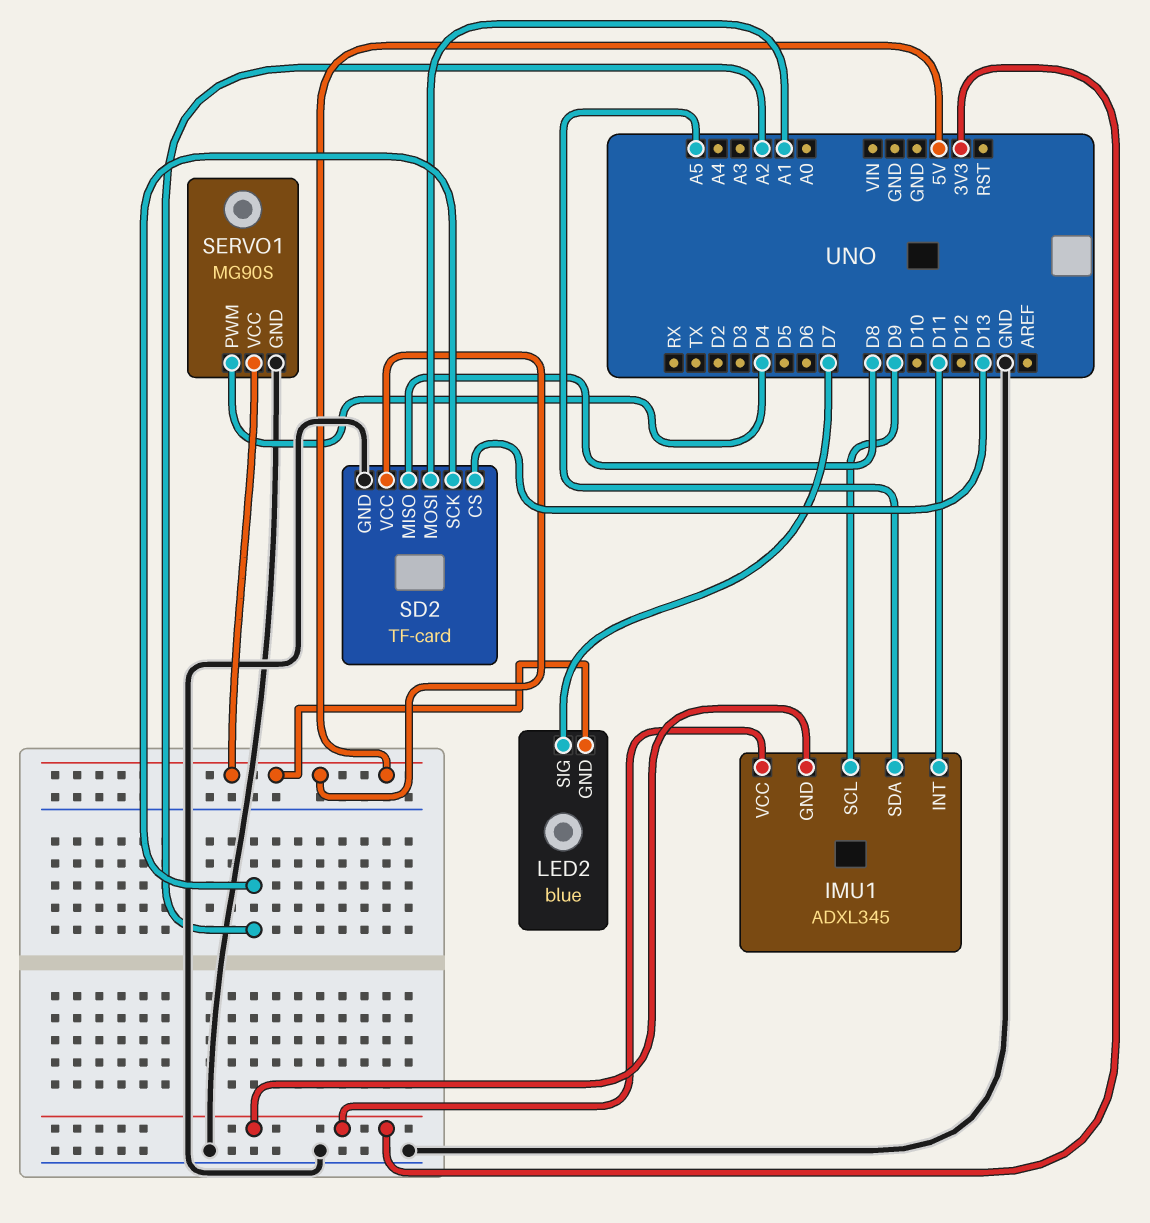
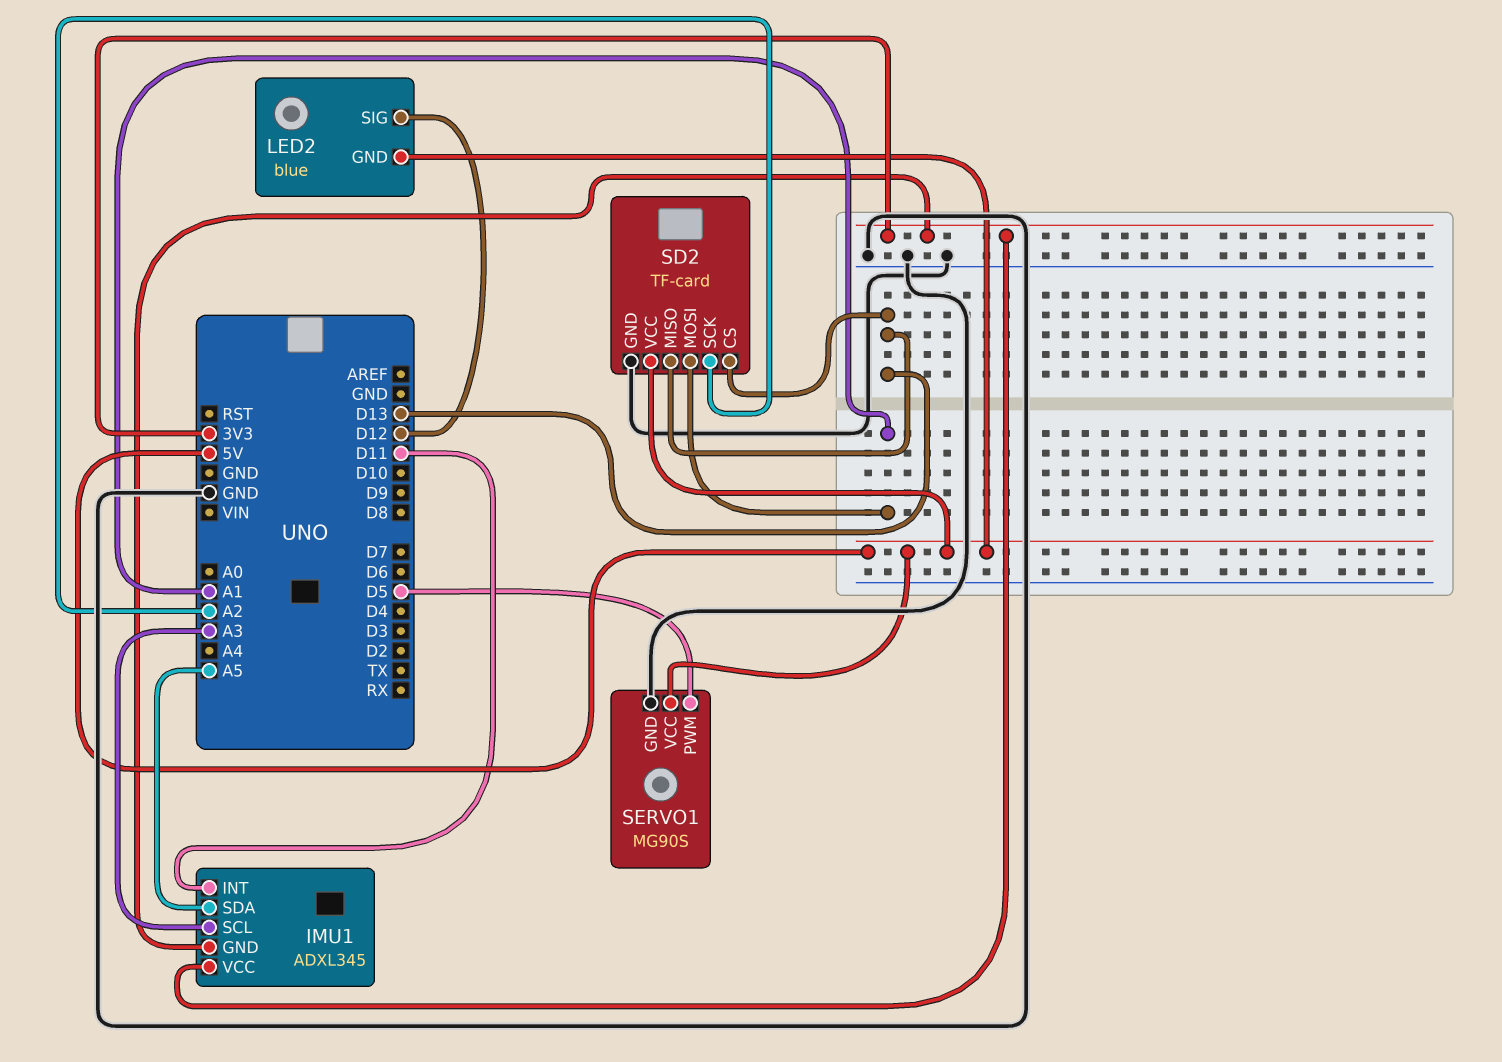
IMU1 pin SCL: D9 -> A3
LED2 pin SIG: D7 -> D12
SD2 pin MISO: D8 -> D13
SERVO1 pin PWM: D4 -> D5

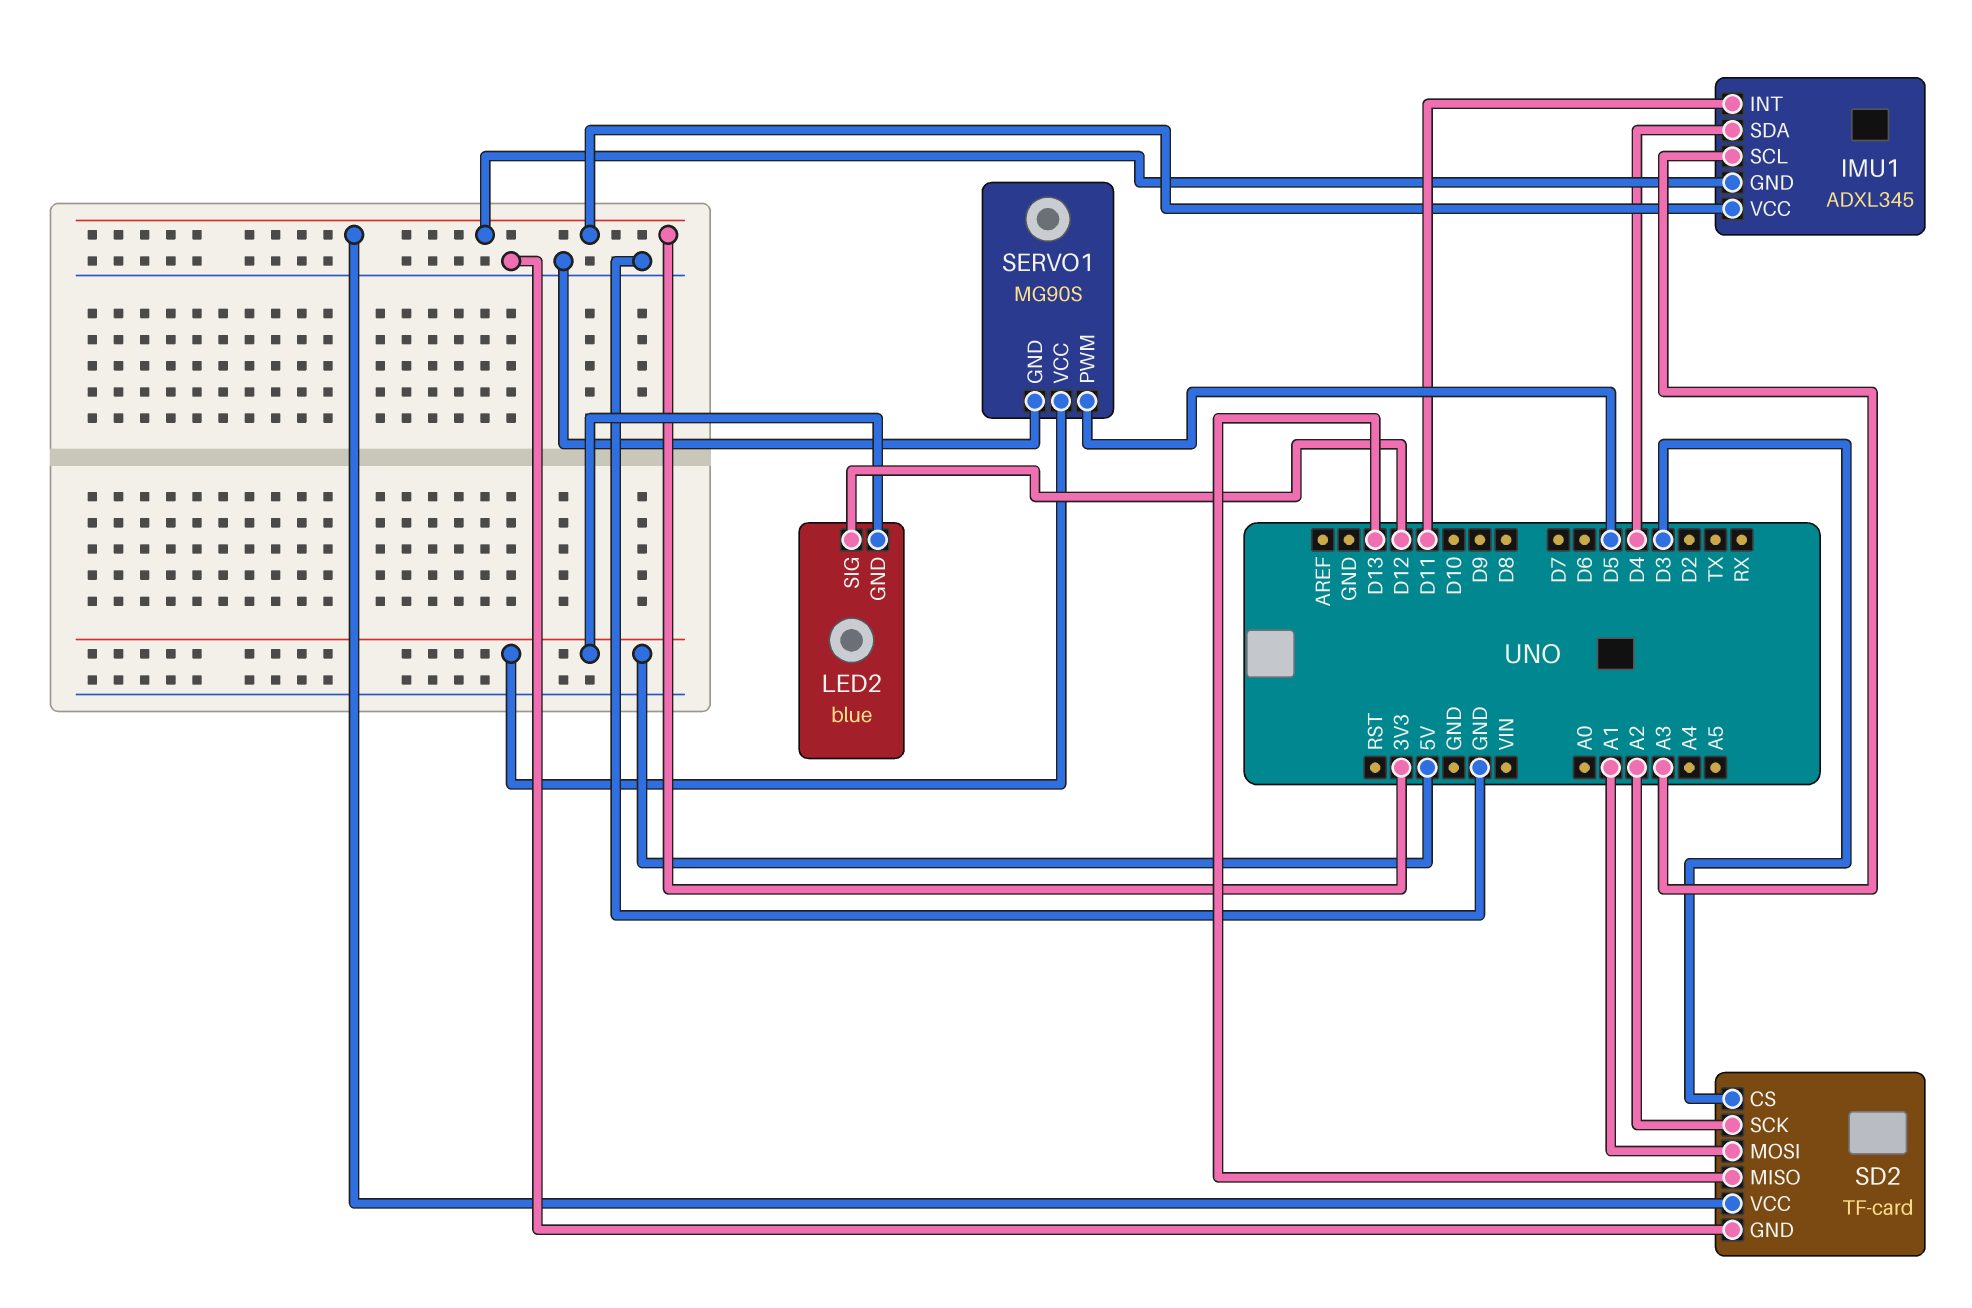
IMU1 pin SDA: A5 -> D4
SD2 pin CS: D13 -> D3
SD2 pin VCC: 5V -> 3V3

